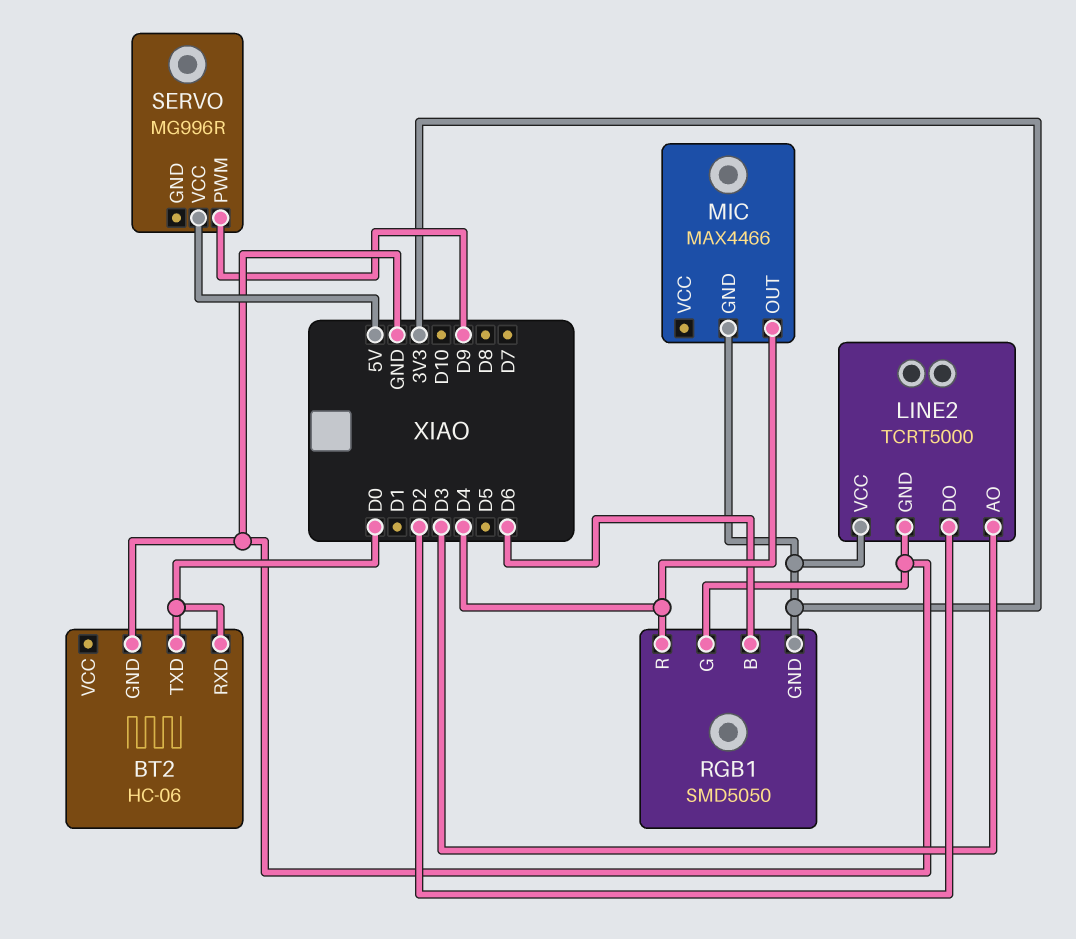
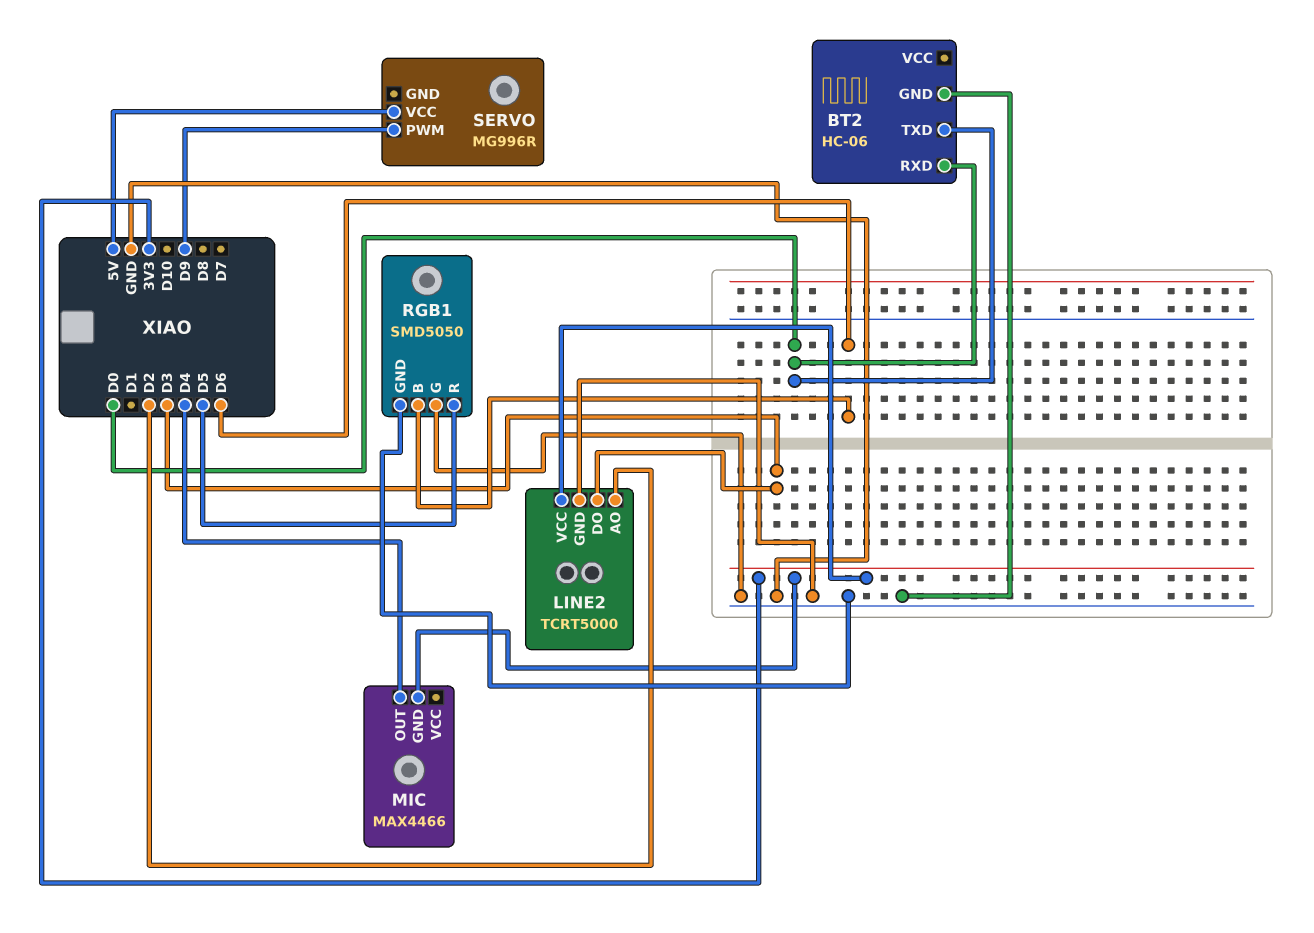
LINE2 pin AO: D3 -> D2
LINE2 pin DO: D2 -> D3
RGB1 pin GND: 3V3 -> GND
RGB1 pin R: D4 -> D5

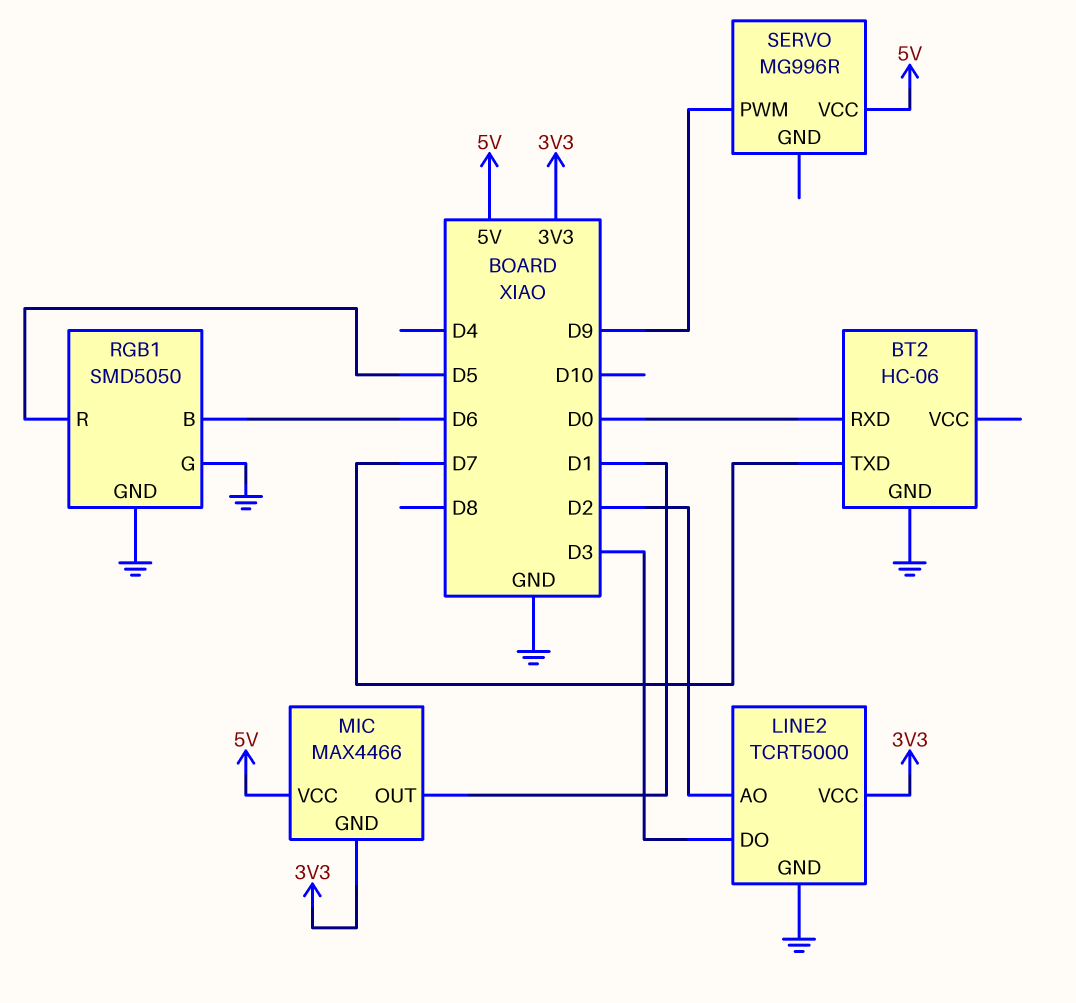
BT2 pin TXD: D0 -> D7
MIC pin OUT: D4 -> D1
MIC pin VCC: none -> 5V

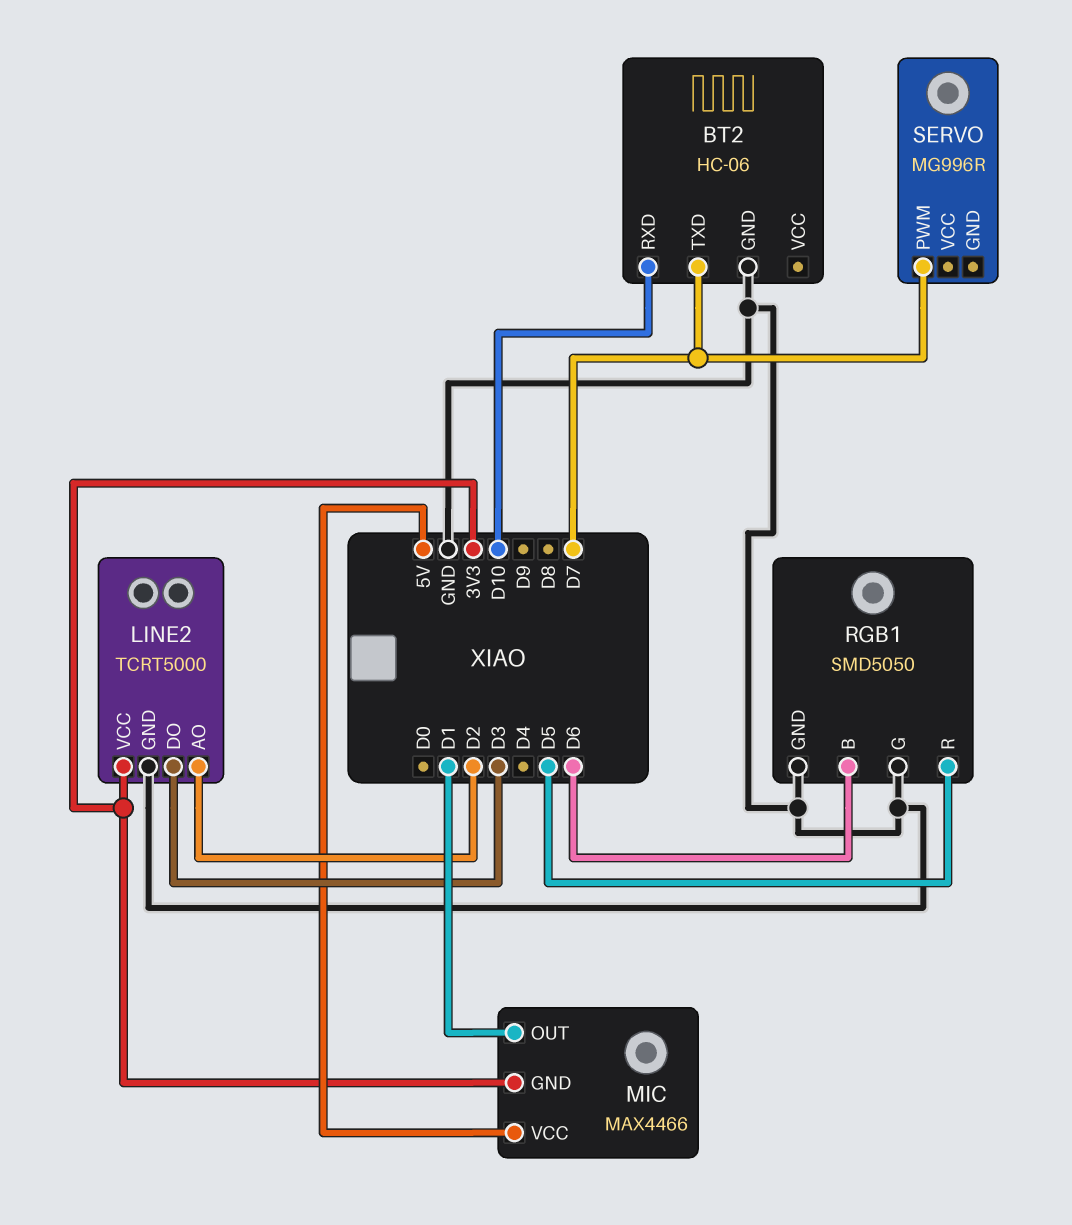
BT2 pin RXD: D0 -> D10
SERVO pin PWM: D9 -> D7
SERVO pin VCC: 5V -> none

